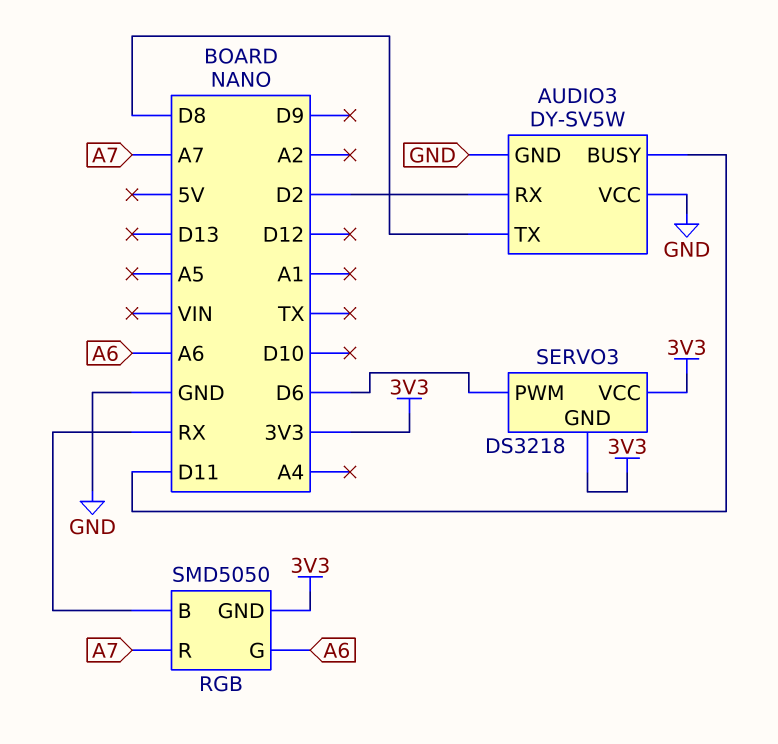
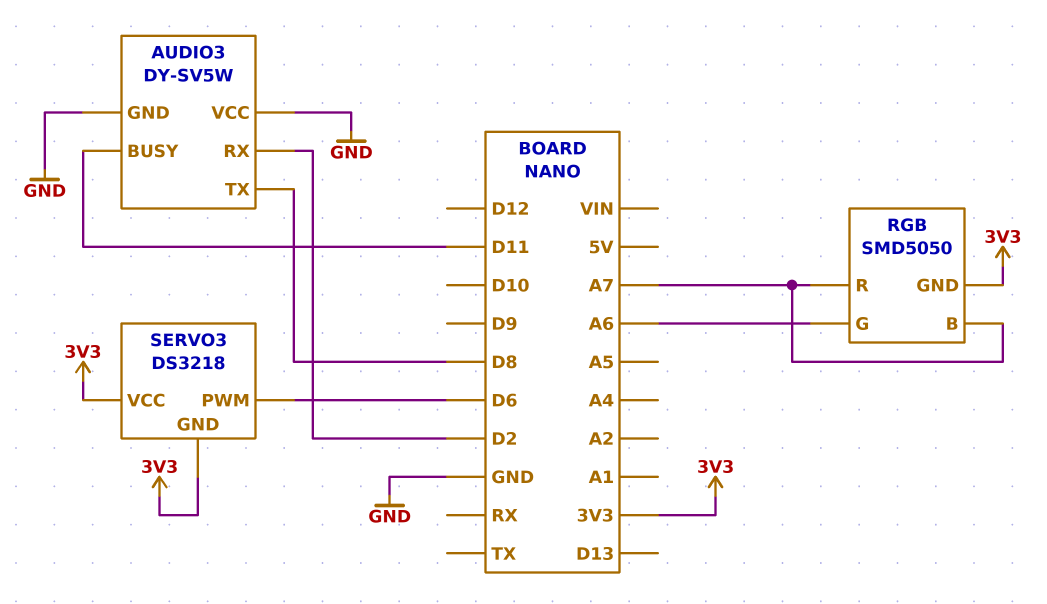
RGB pin B: RX -> A7

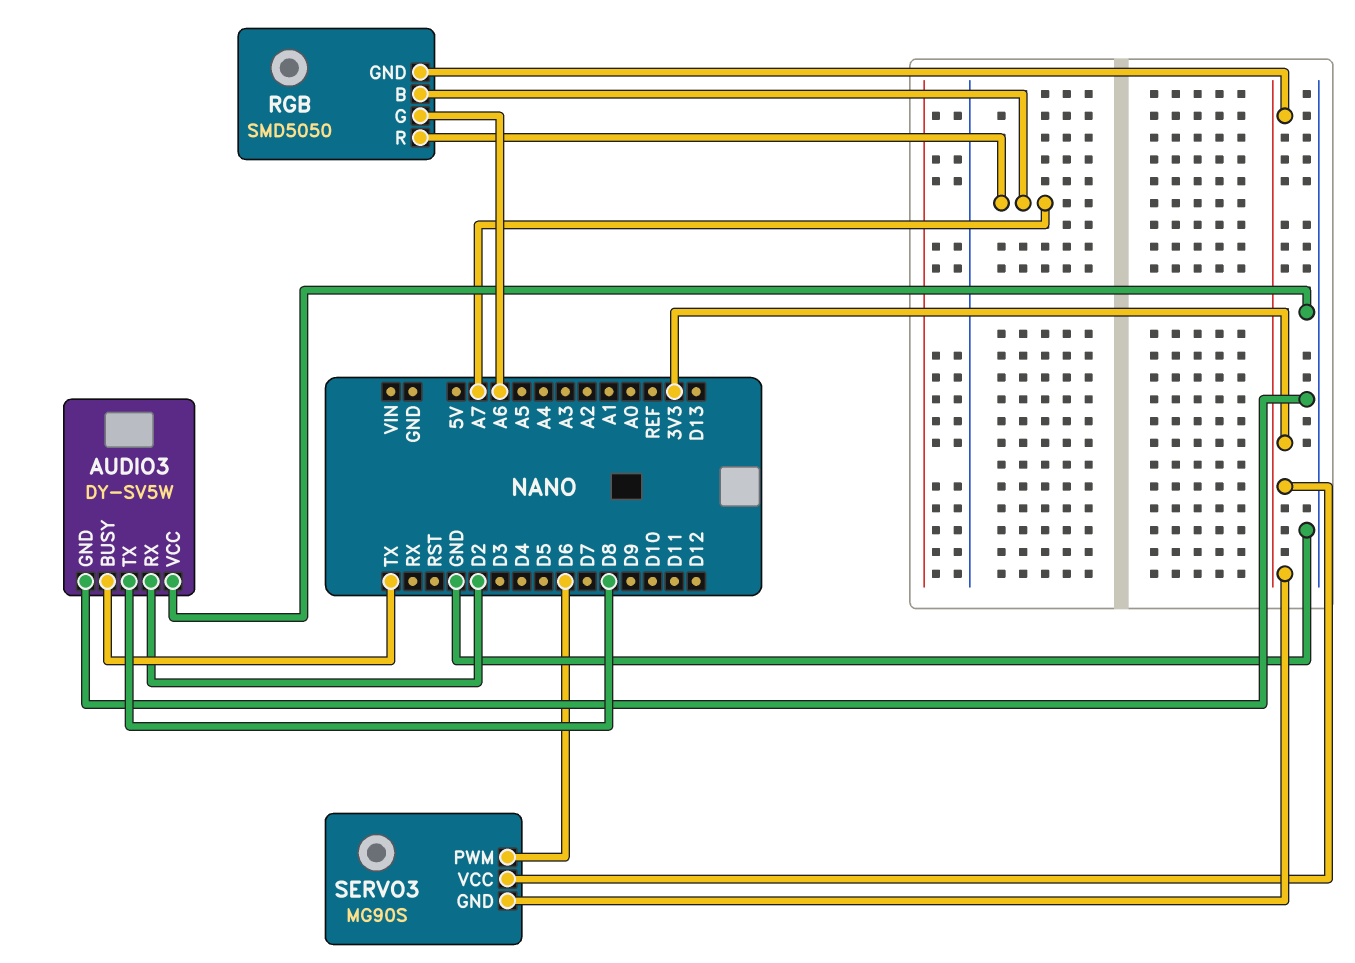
AUDIO3 pin BUSY: D11 -> TX
SERVO3: DS3218 -> MG90S

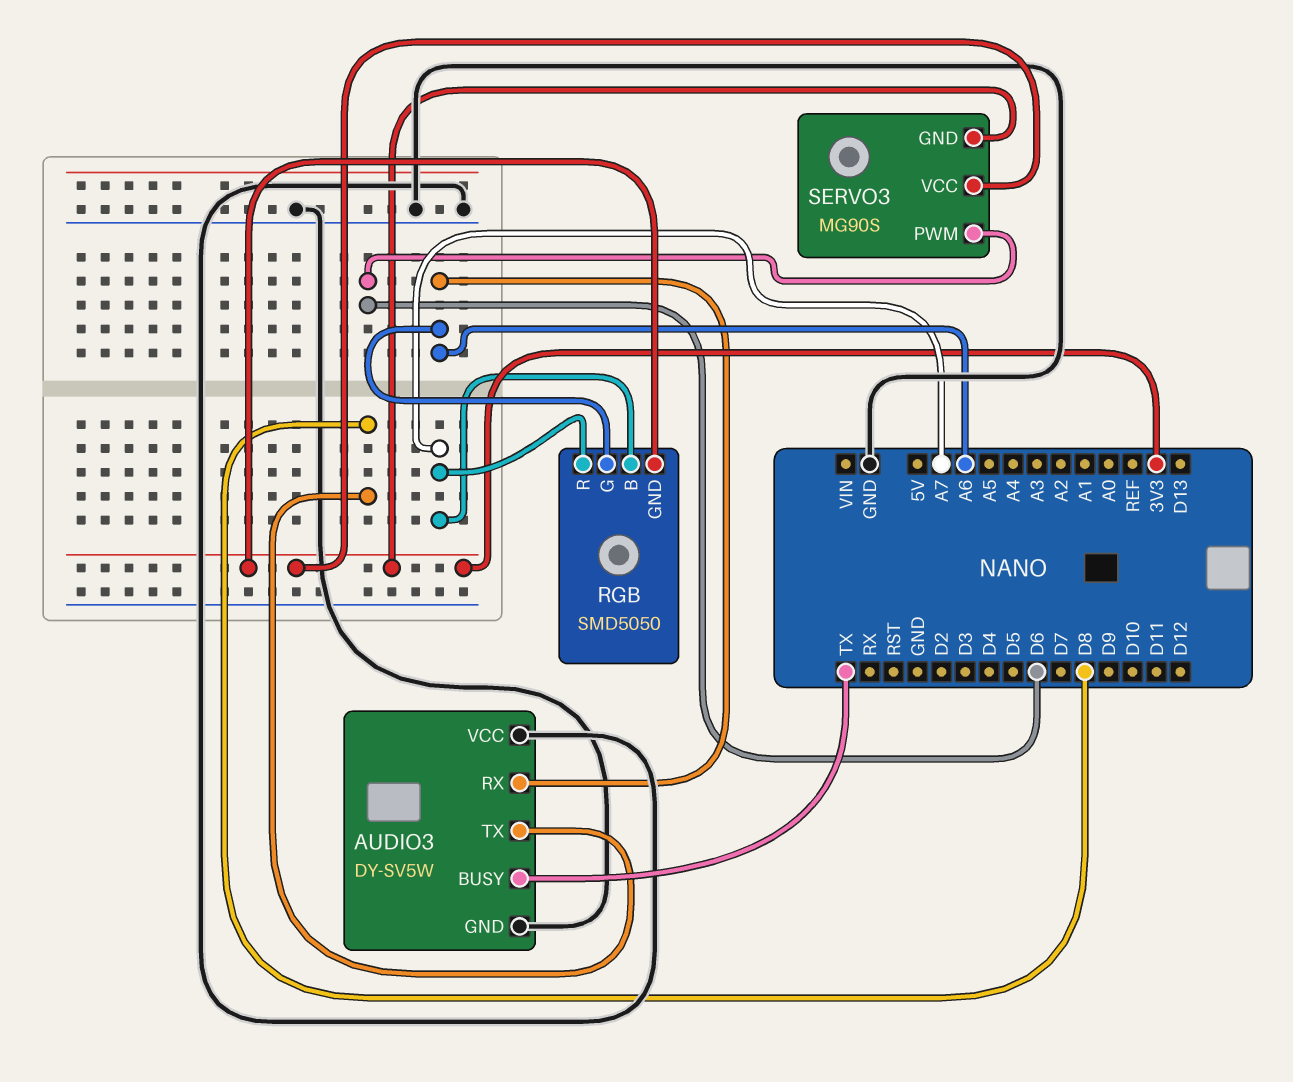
AUDIO3 pin RX: D2 -> A6

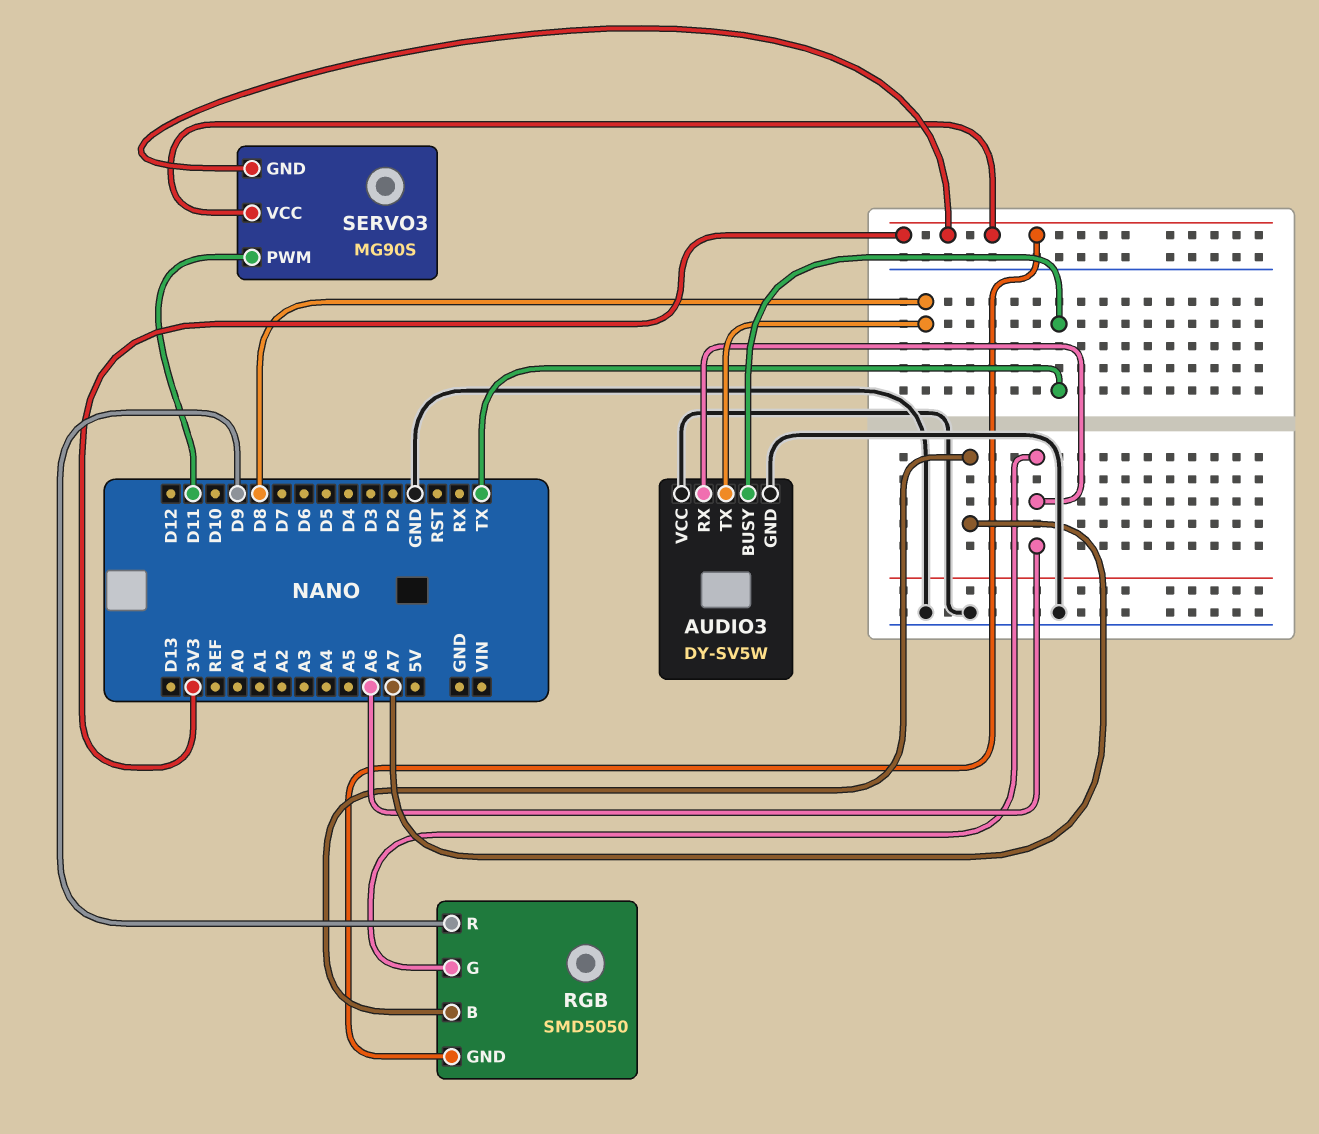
RGB pin R: A7 -> D9
SERVO3 pin PWM: D6 -> D11

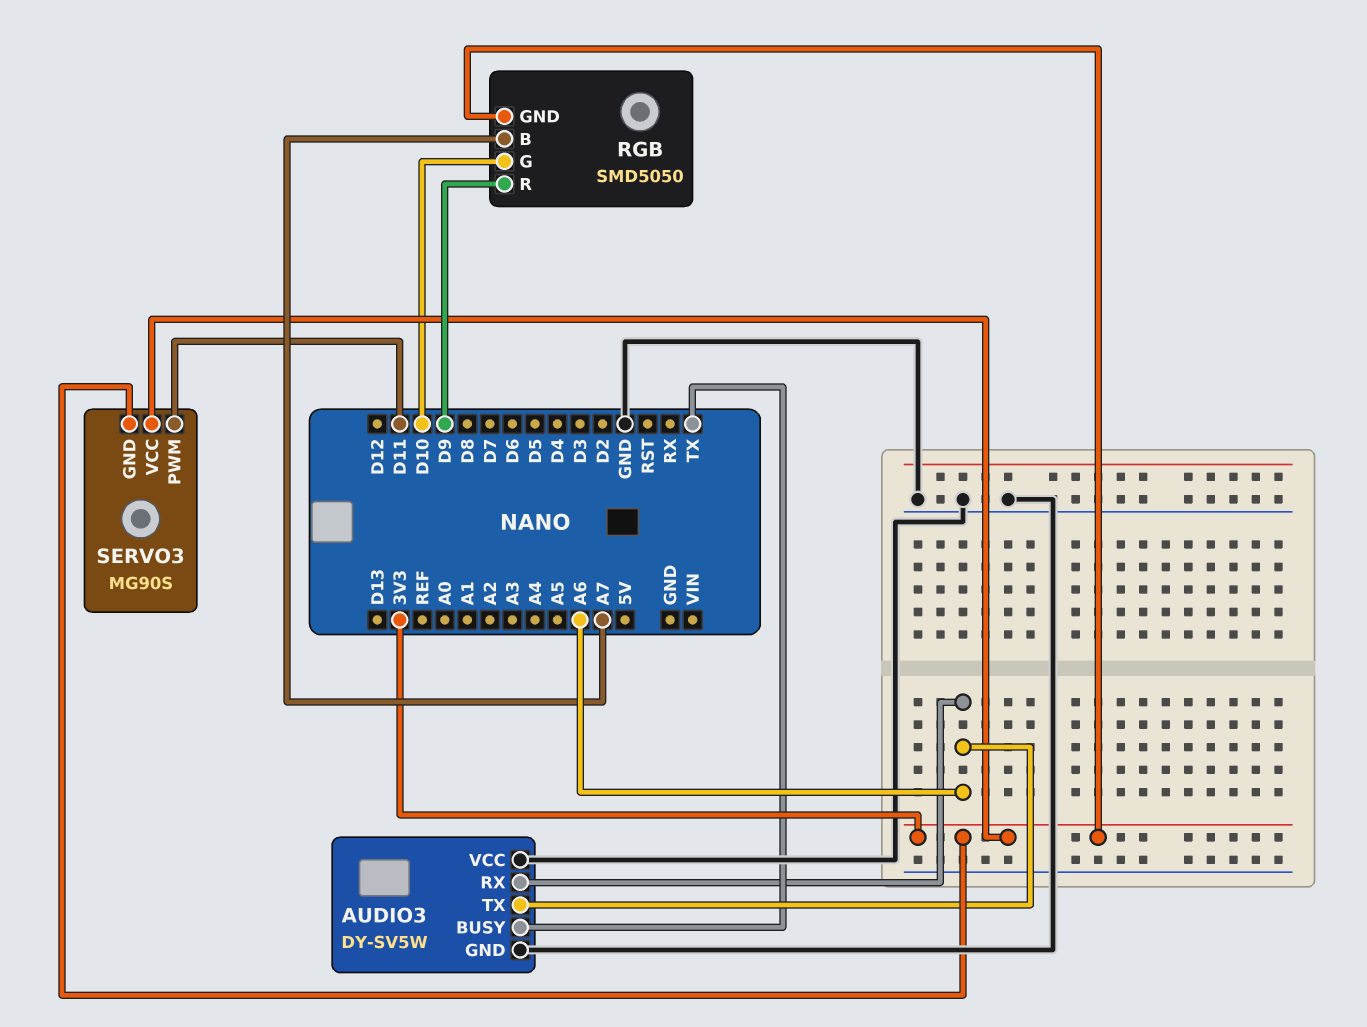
AUDIO3 pin TX: D8 -> A6
RGB pin G: A6 -> D10

